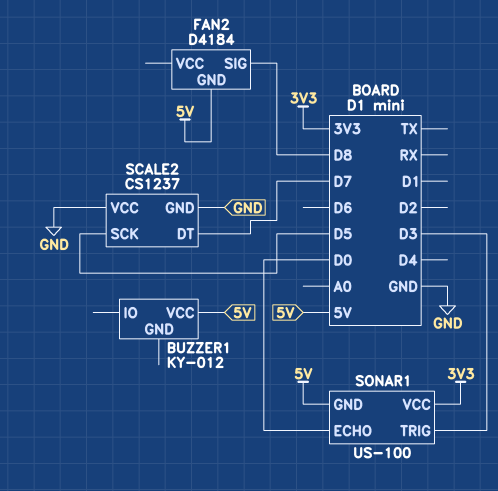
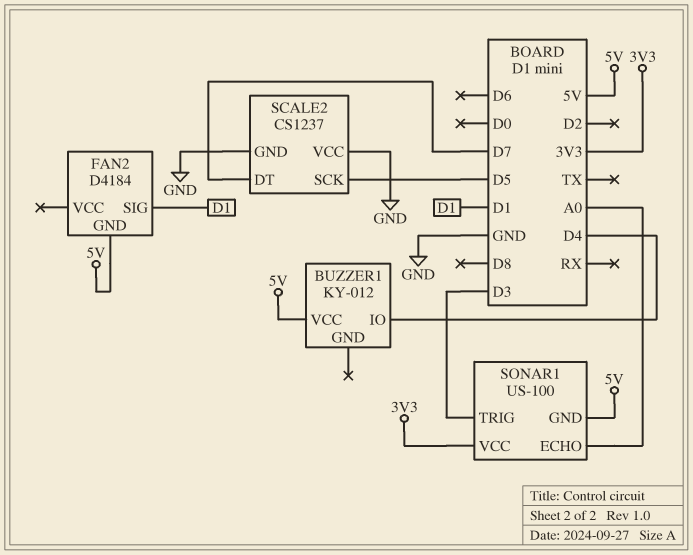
BUZZER1 pin IO: none -> D4
FAN2 pin SIG: D8 -> D1
SONAR1 pin ECHO: D0 -> A0

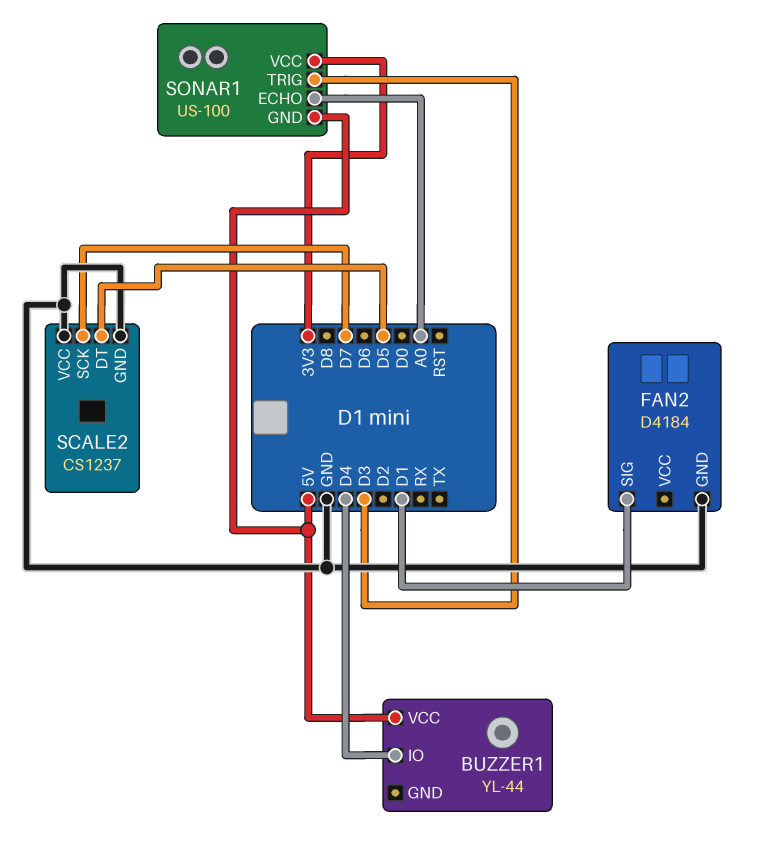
BUZZER1: KY-012 -> YL-44
FAN2 pin GND: 5V -> GND
SCALE2 pin DT: D7 -> D5
SCALE2 pin SCK: D5 -> D7

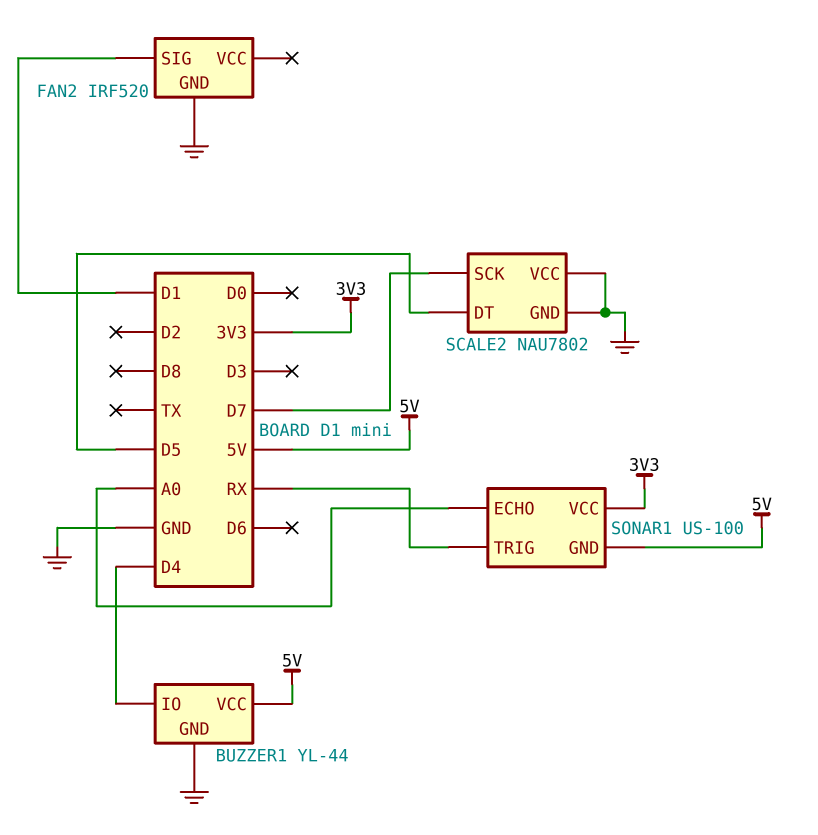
BUZZER1 pin GND: none -> GND
FAN2: D4184 -> IRF520
SCALE2: CS1237 -> NAU7802
SONAR1 pin TRIG: D3 -> RX

